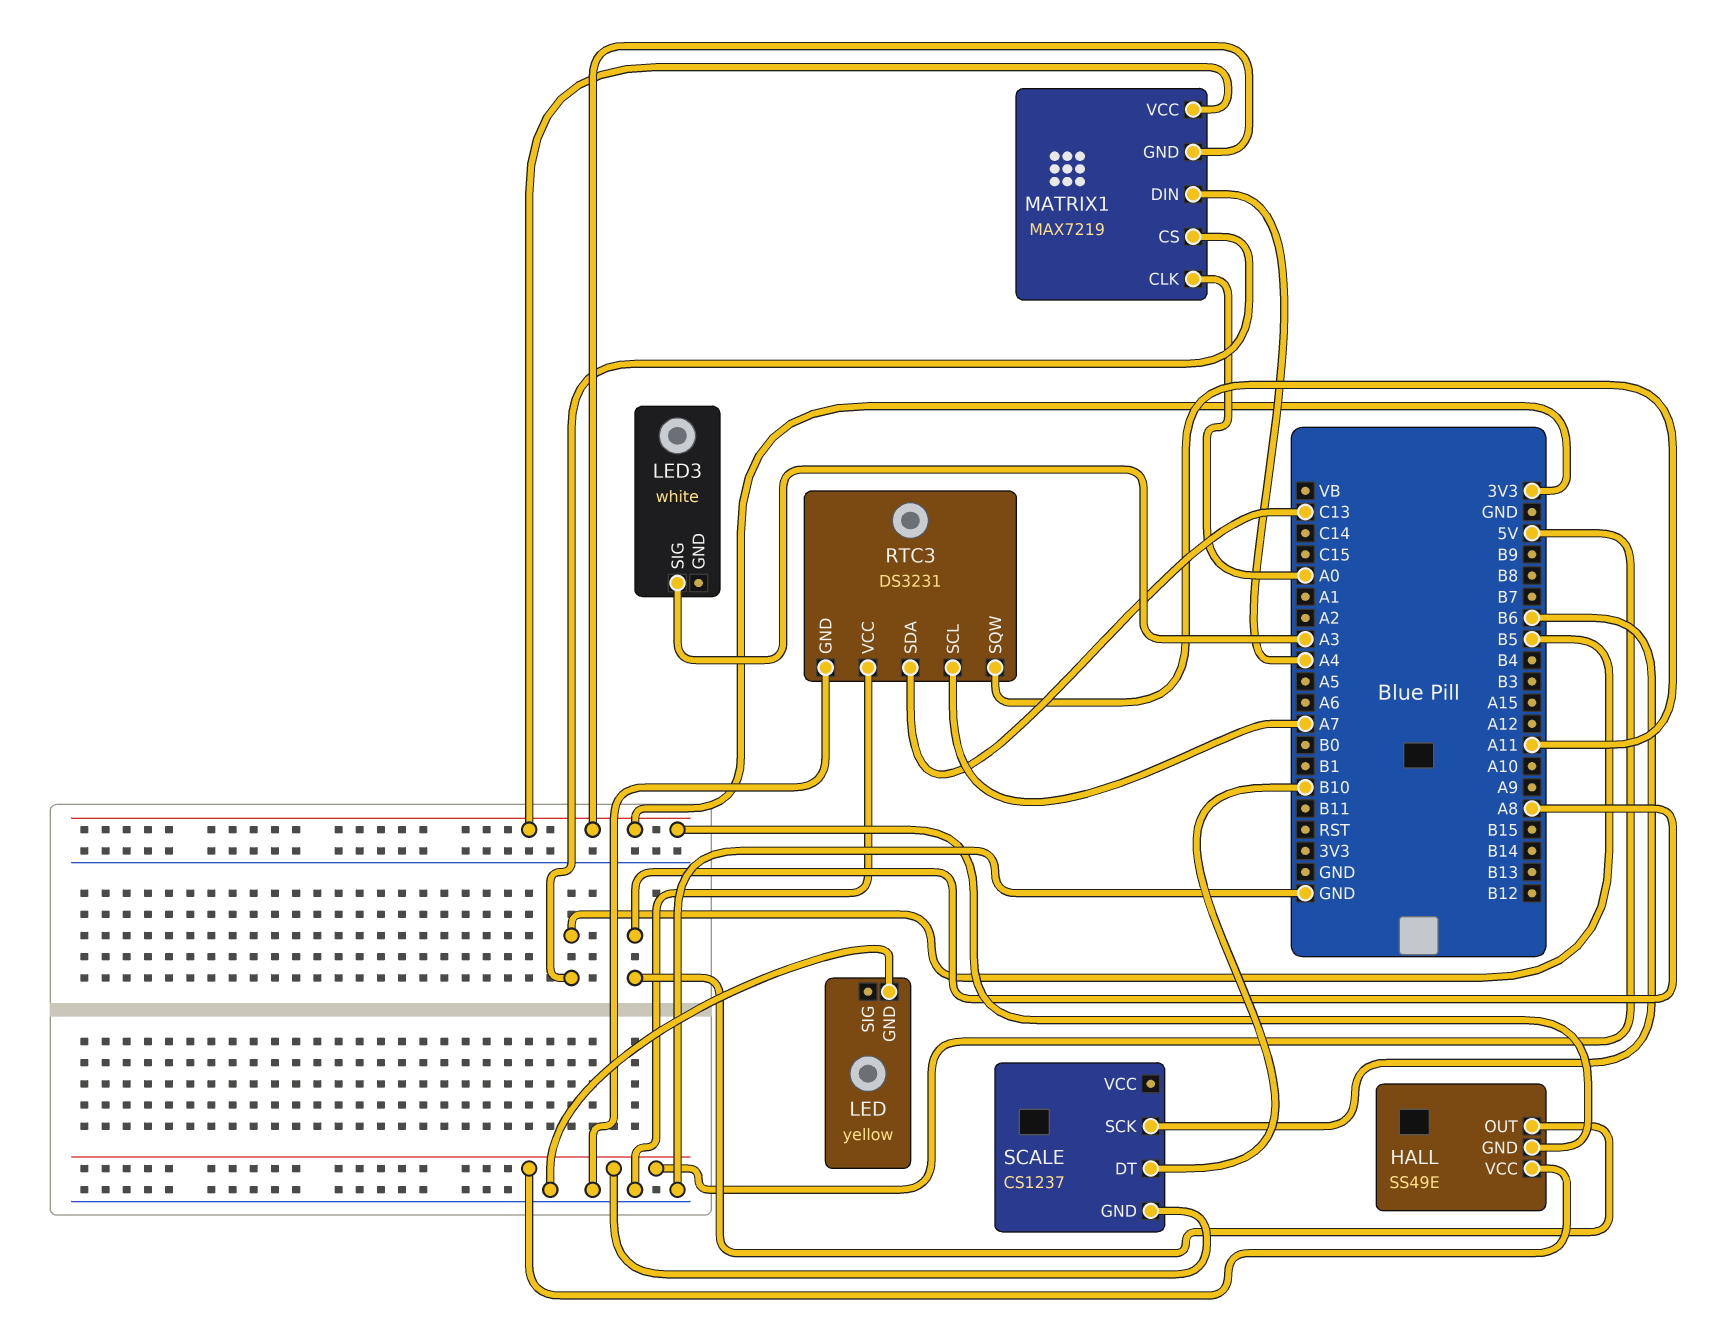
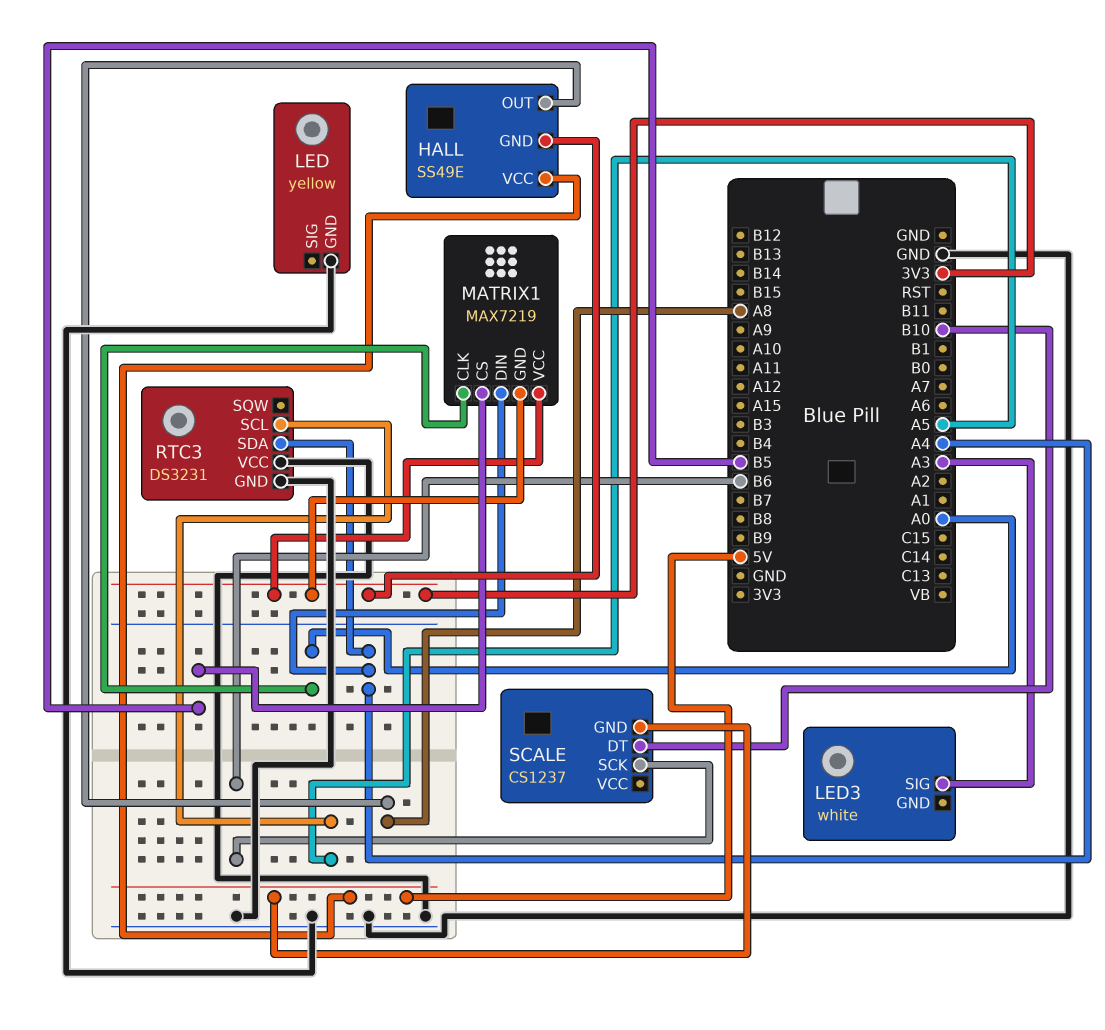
RTC3 pin SCL: A7 -> A5
RTC3 pin SDA: C13 -> A4
RTC3 pin SQW: A11 -> none

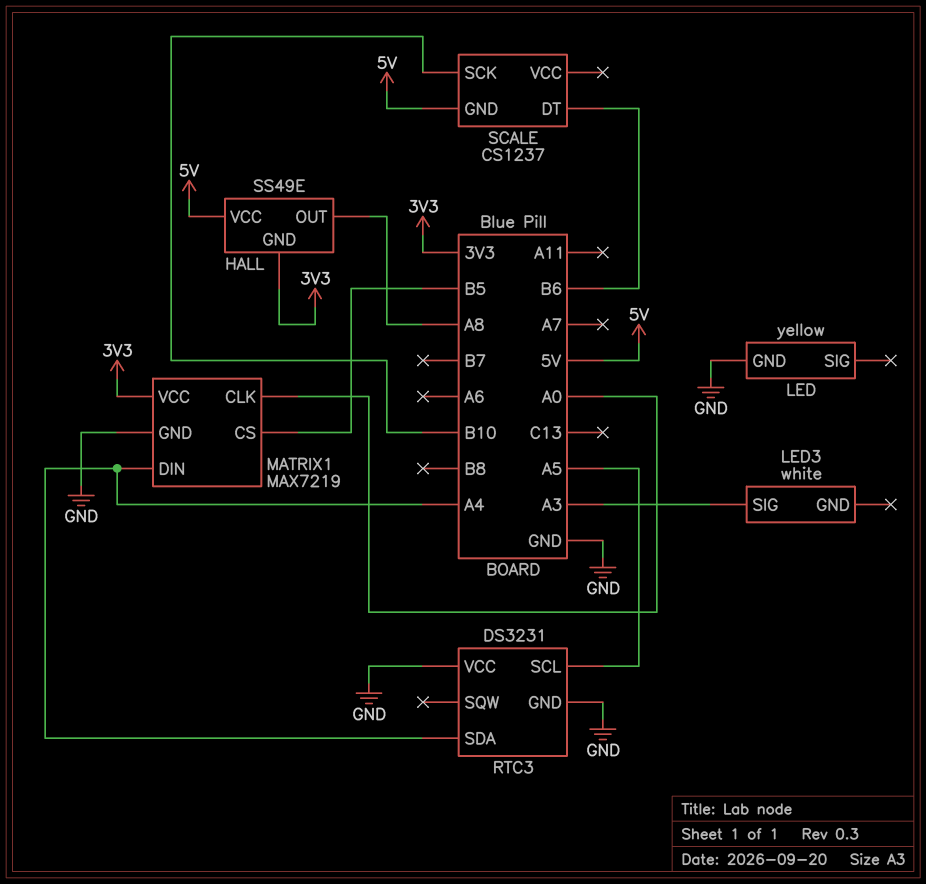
MATRIX1 pin GND: 3V3 -> GND
SCALE pin DT: B10 -> B6
SCALE pin SCK: B6 -> B10

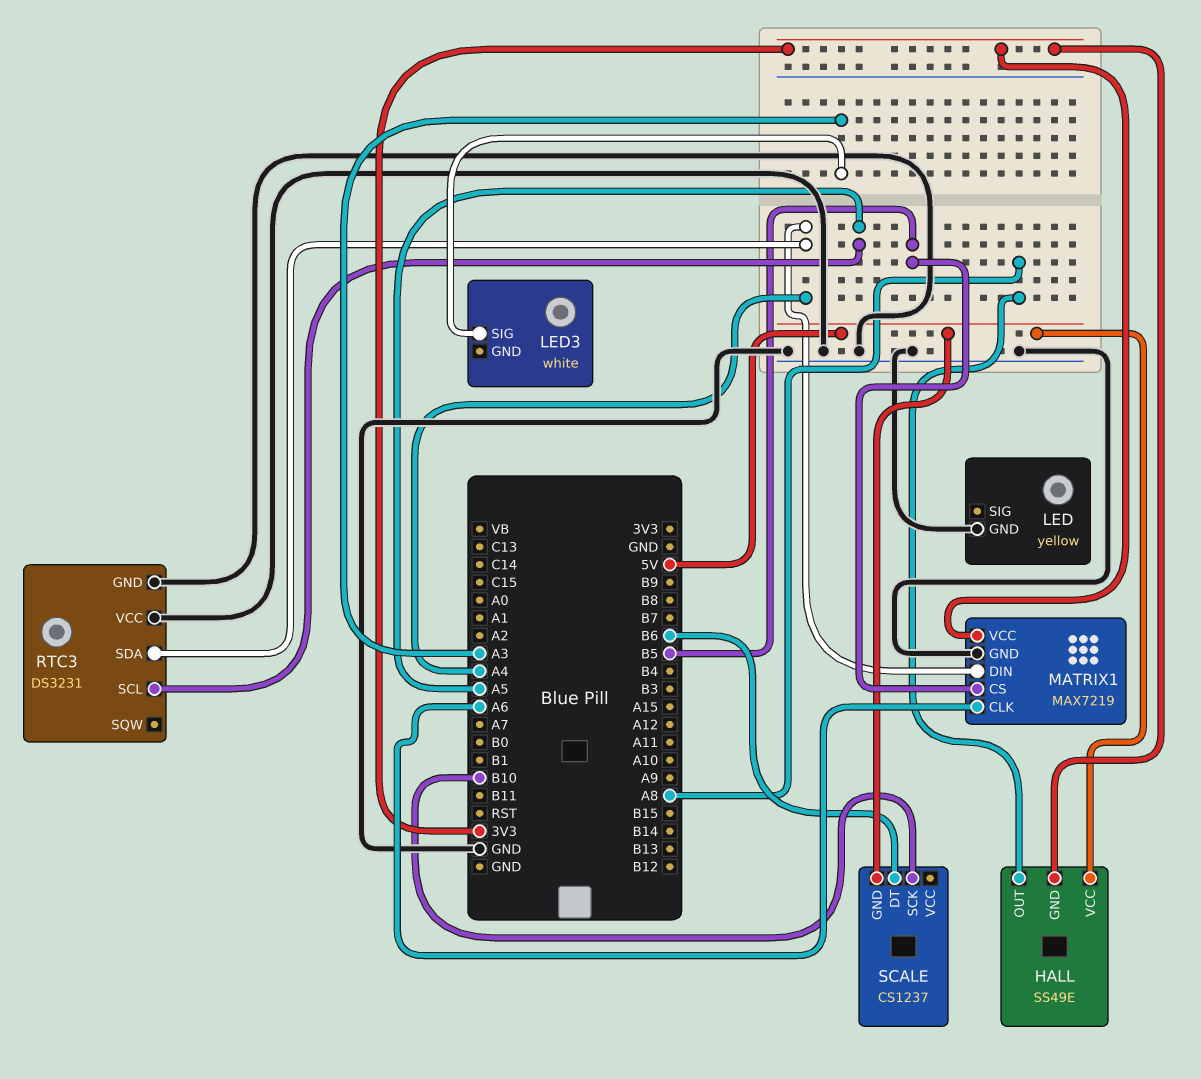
MATRIX1 pin CLK: A0 -> A6

